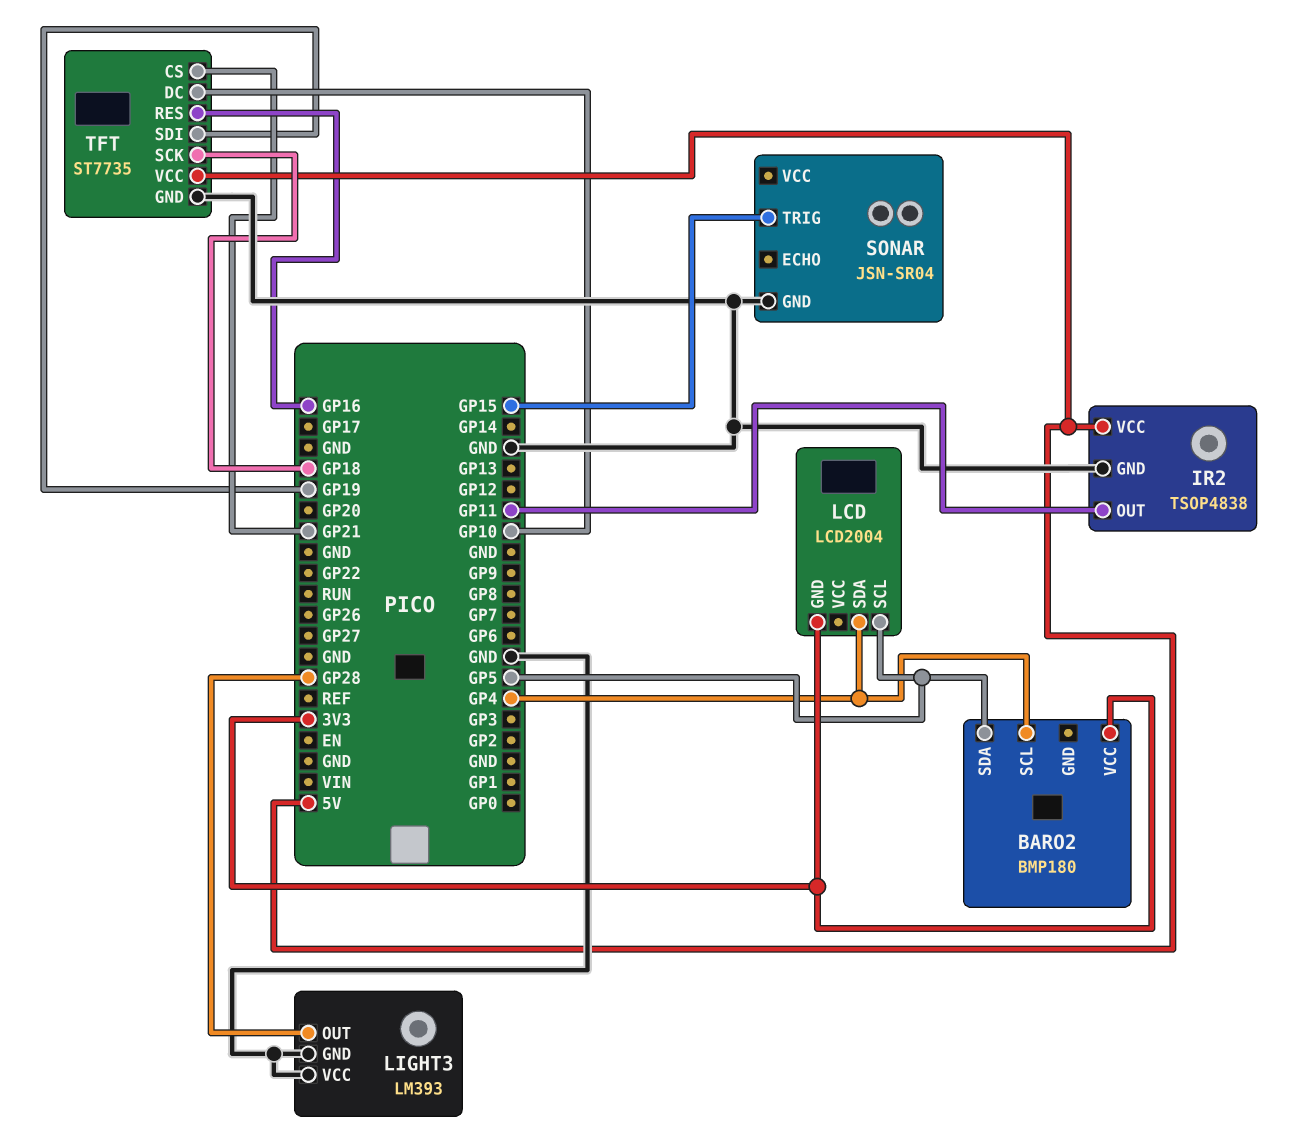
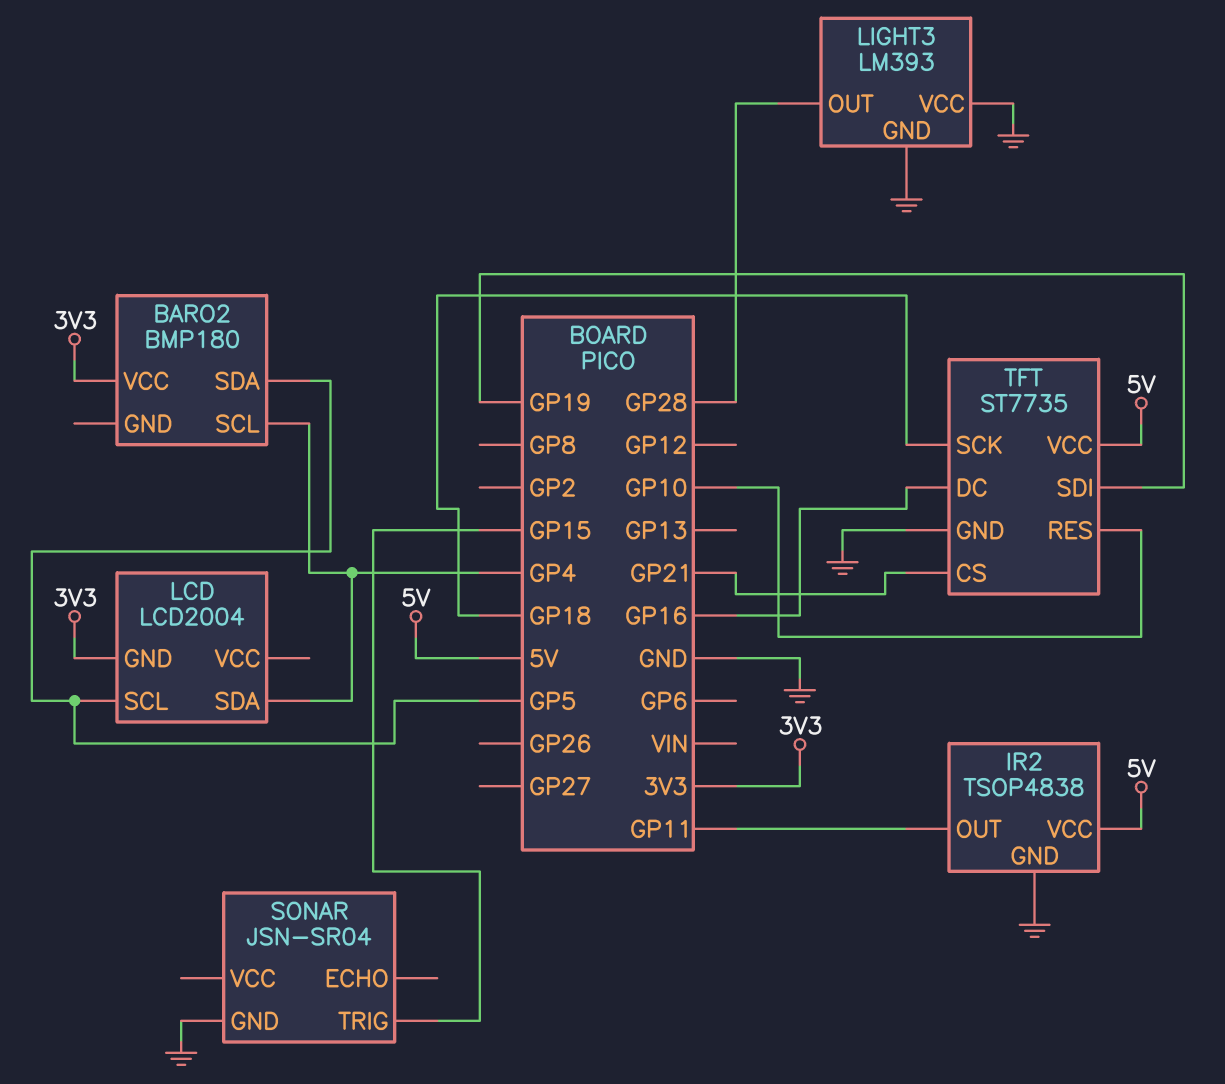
TFT pin DC: GP10 -> GP16
TFT pin RES: GP16 -> GP10

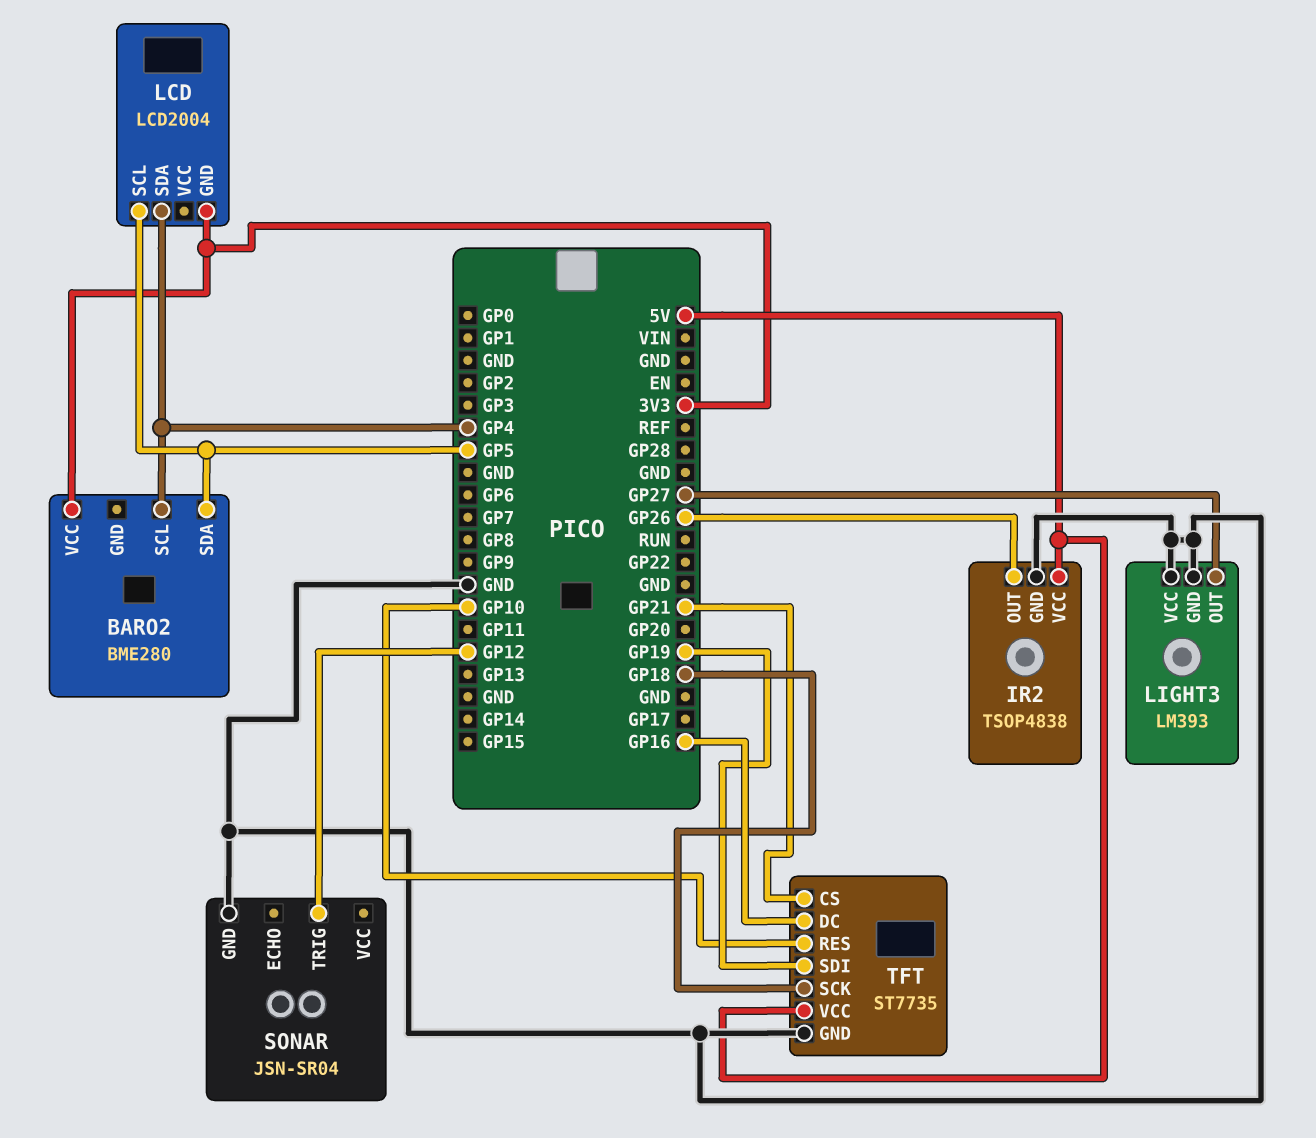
BARO2: BMP180 -> BME280
IR2 pin OUT: GP11 -> GP26
LIGHT3 pin OUT: GP28 -> GP27
SONAR pin TRIG: GP15 -> GP12

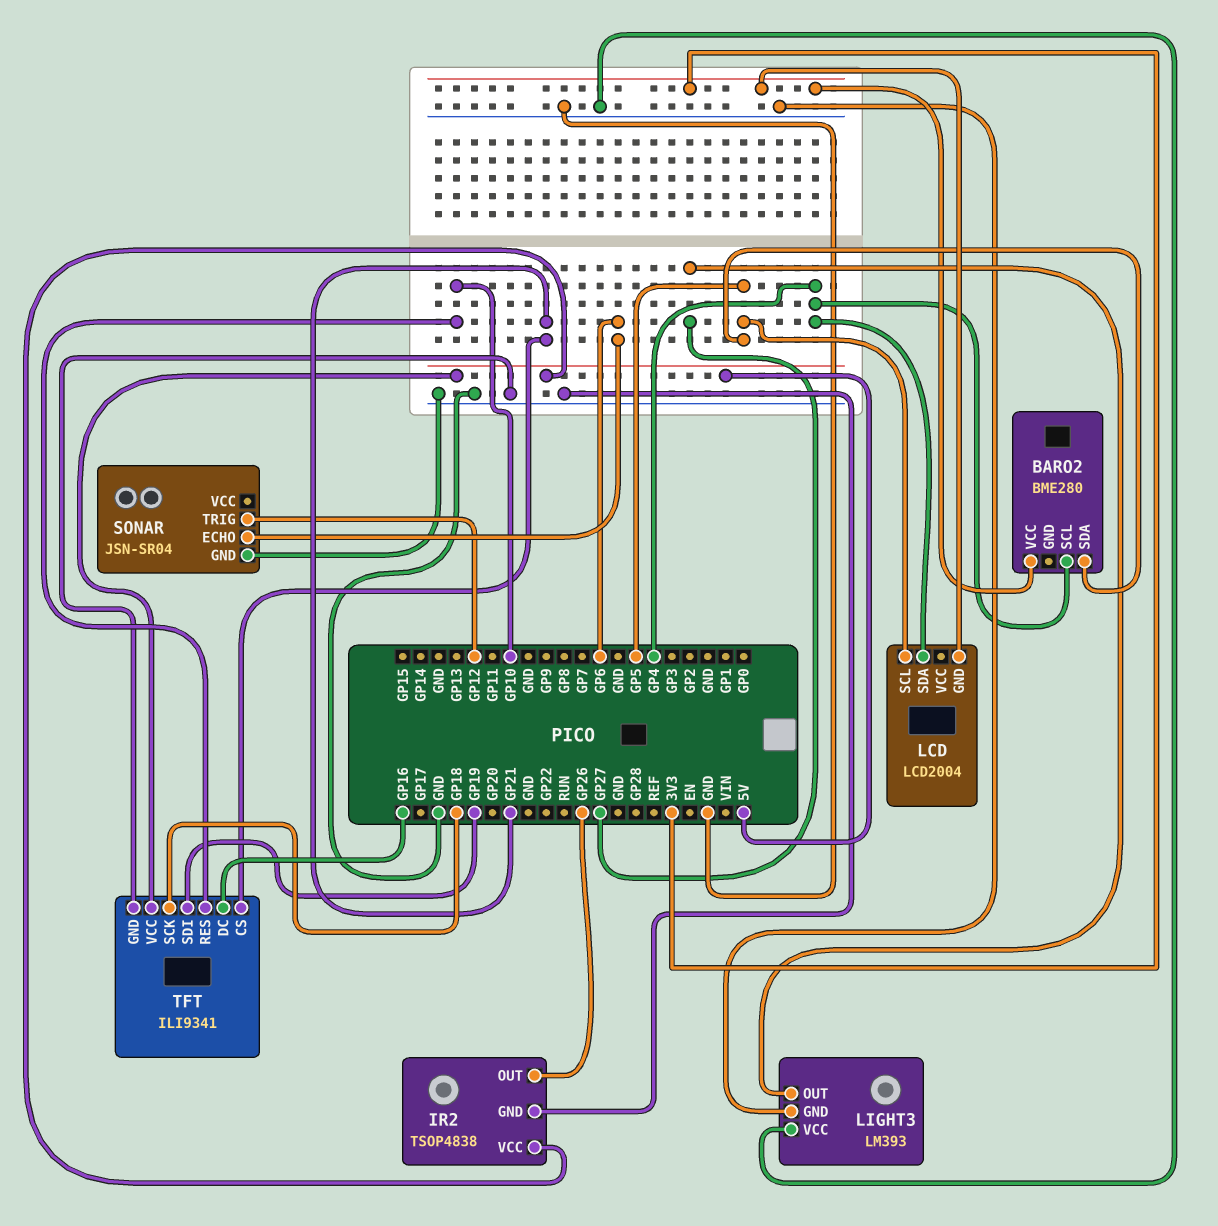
SONAR pin ECHO: none -> GP6
TFT: ST7735 -> ILI9341

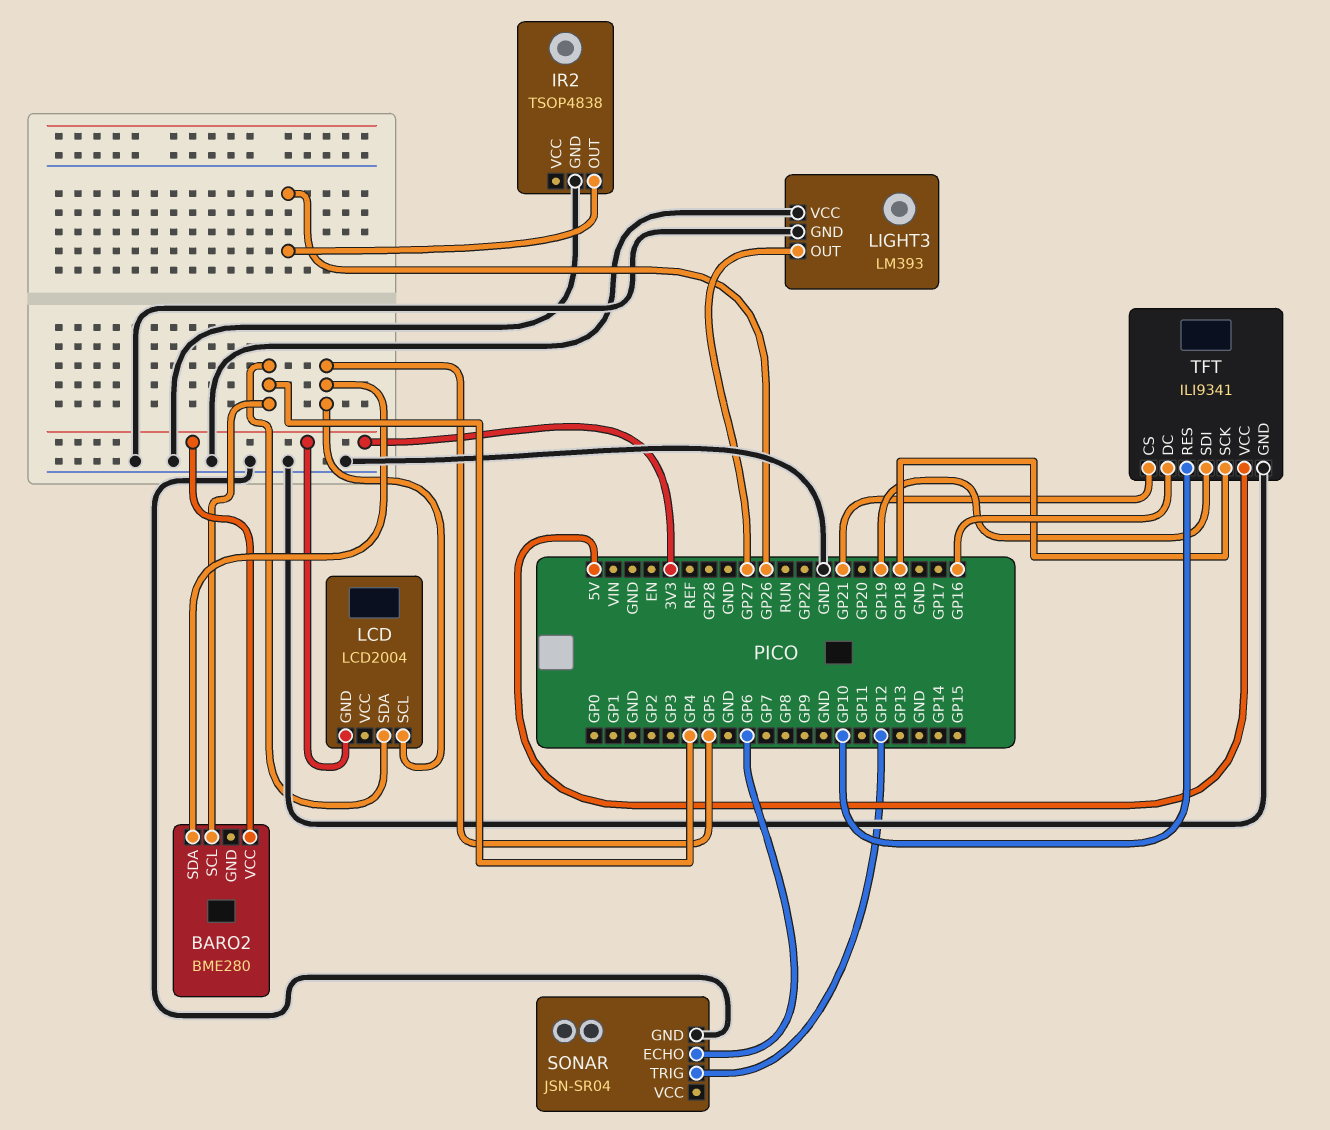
IR2 pin VCC: 5V -> none

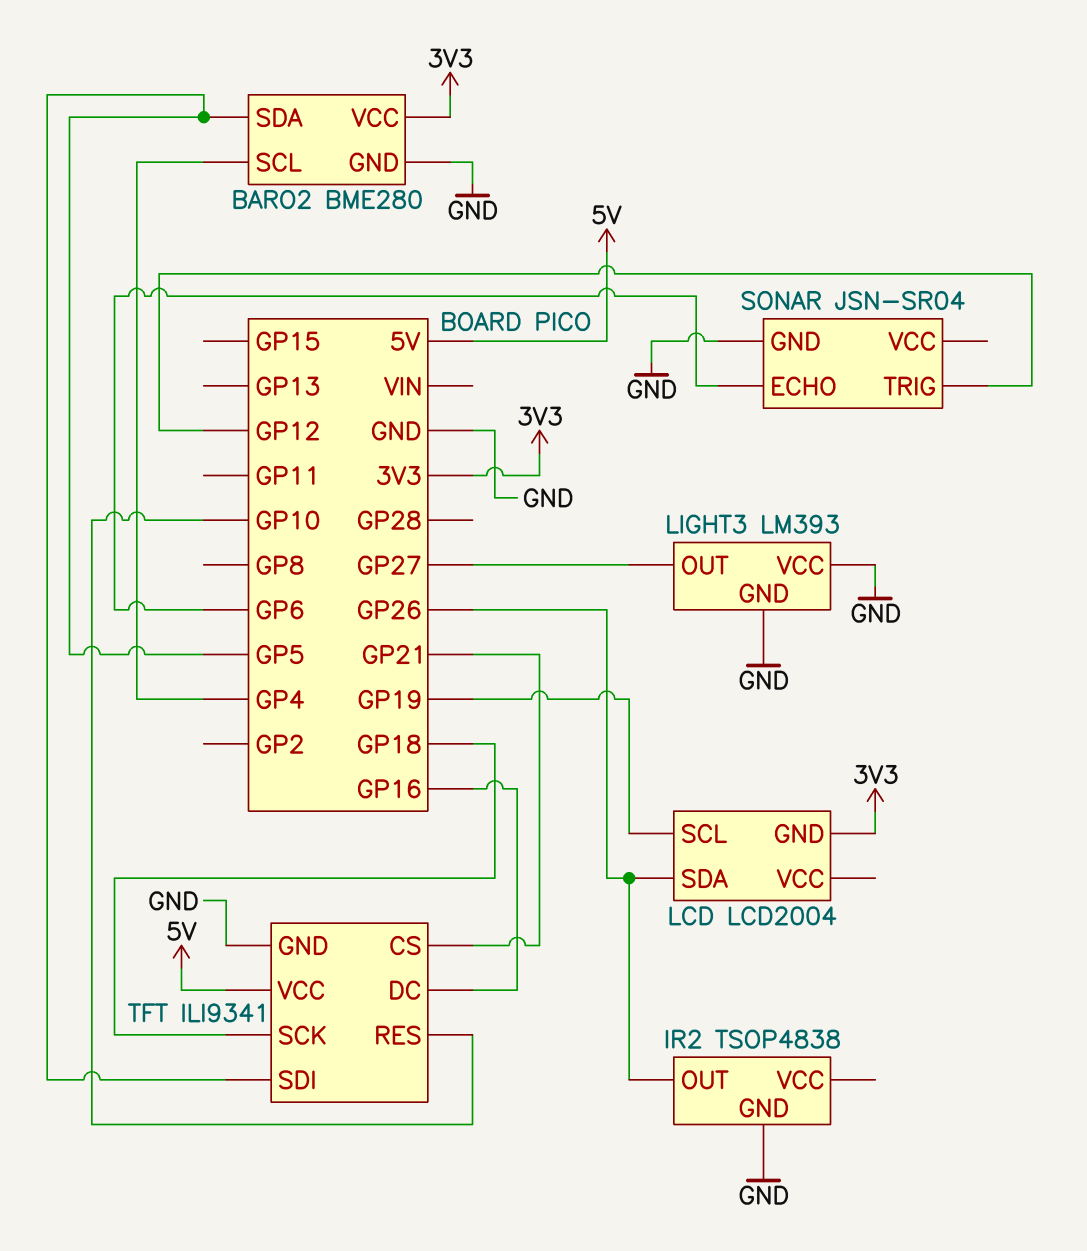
BARO2 pin GND: none -> GND
LCD pin SCL: GP5 -> GP19
LCD pin SDA: GP4 -> GP26
TFT pin SDI: GP19 -> GP5

